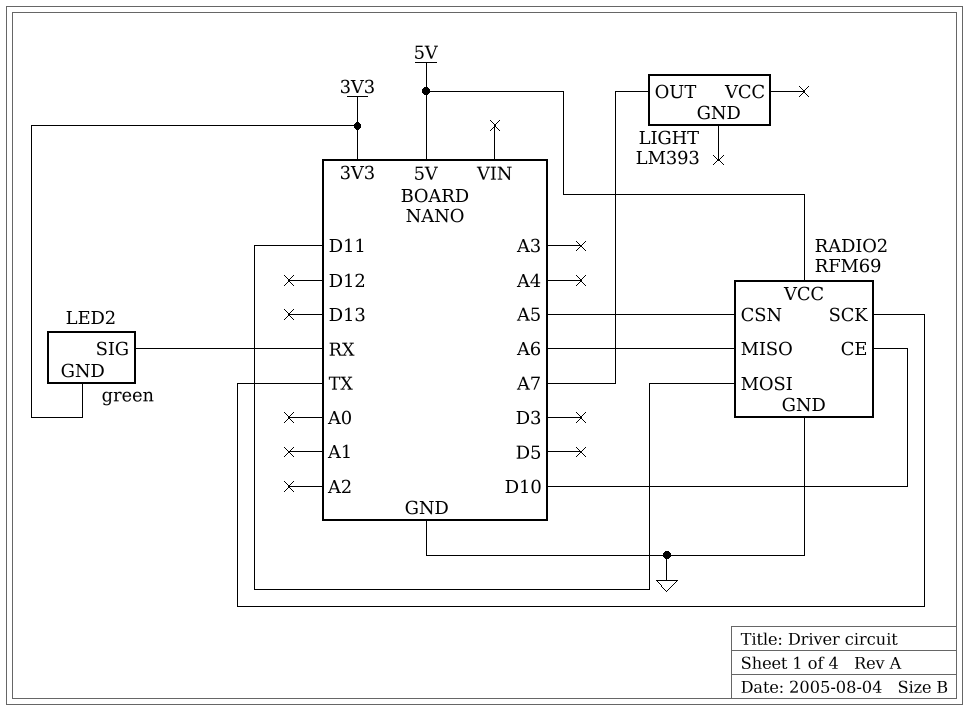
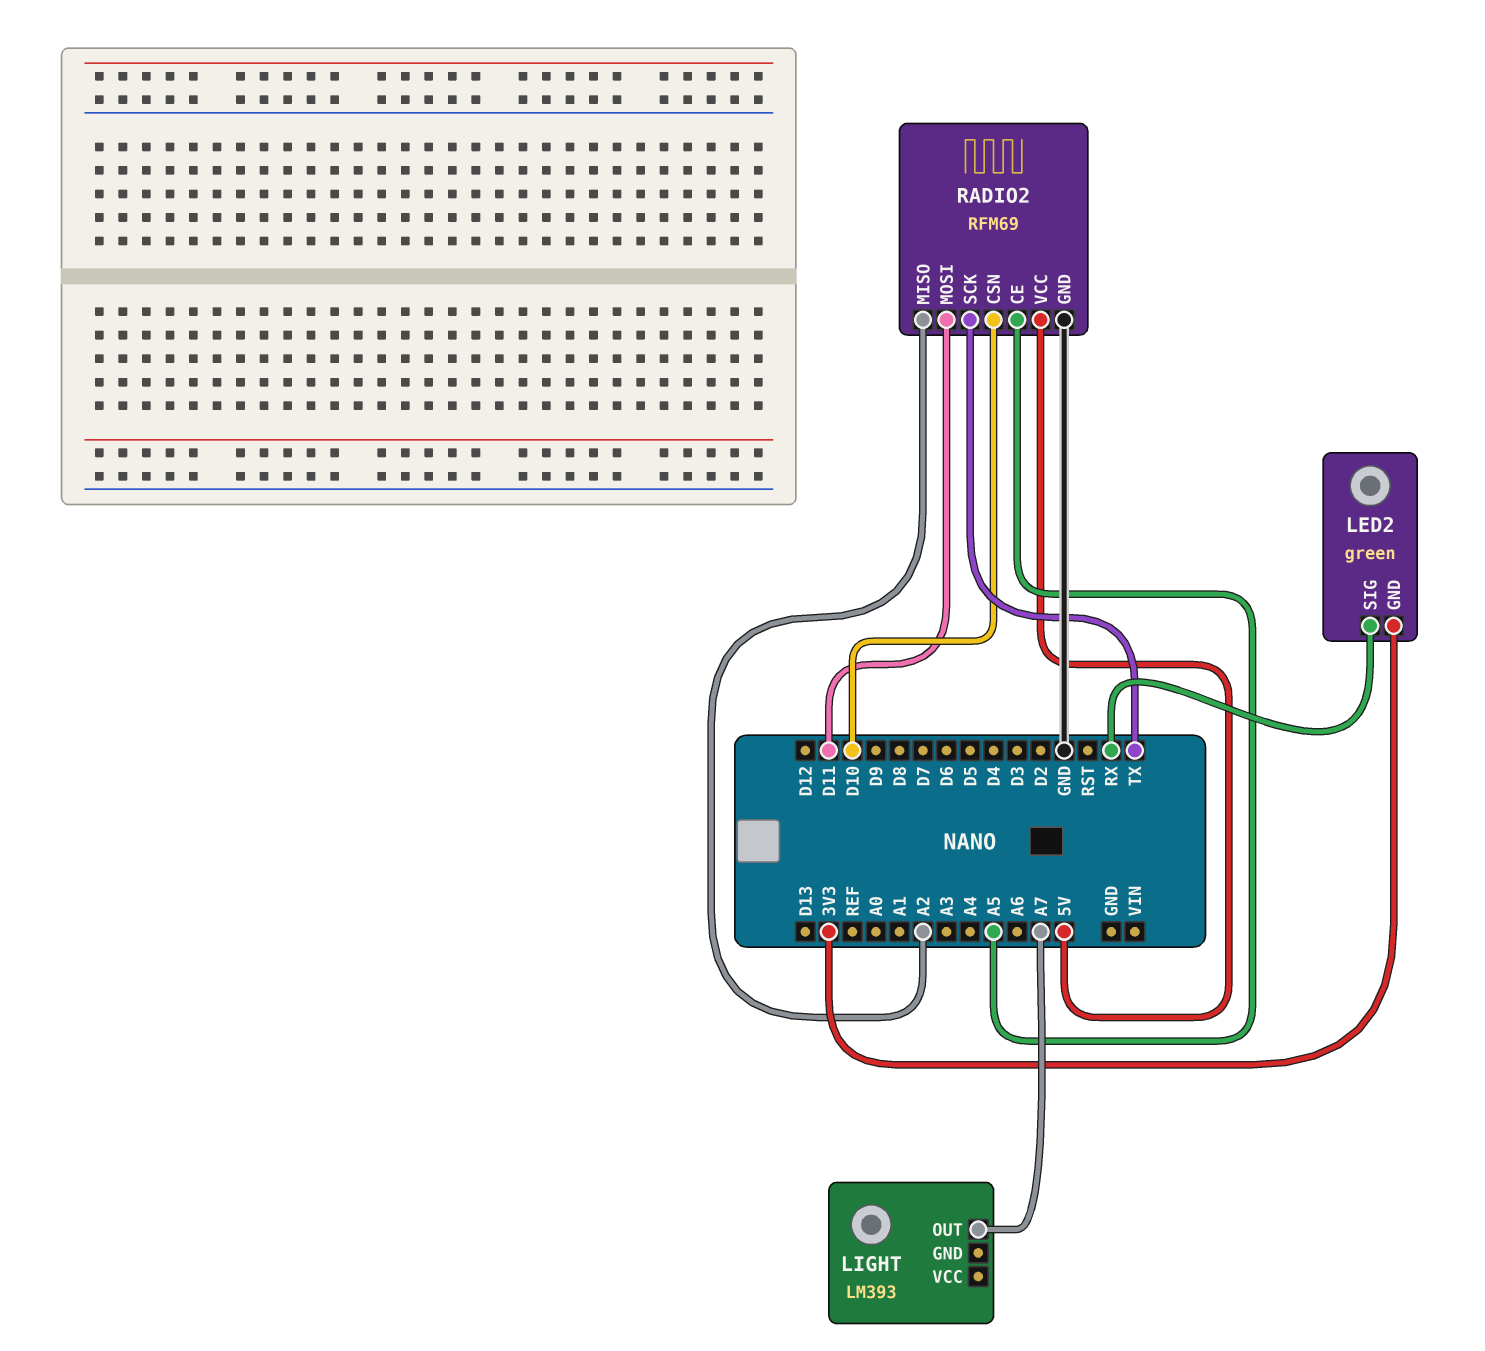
RADIO2 pin CE: D10 -> A5
RADIO2 pin CSN: A5 -> D10
RADIO2 pin MISO: A6 -> A2

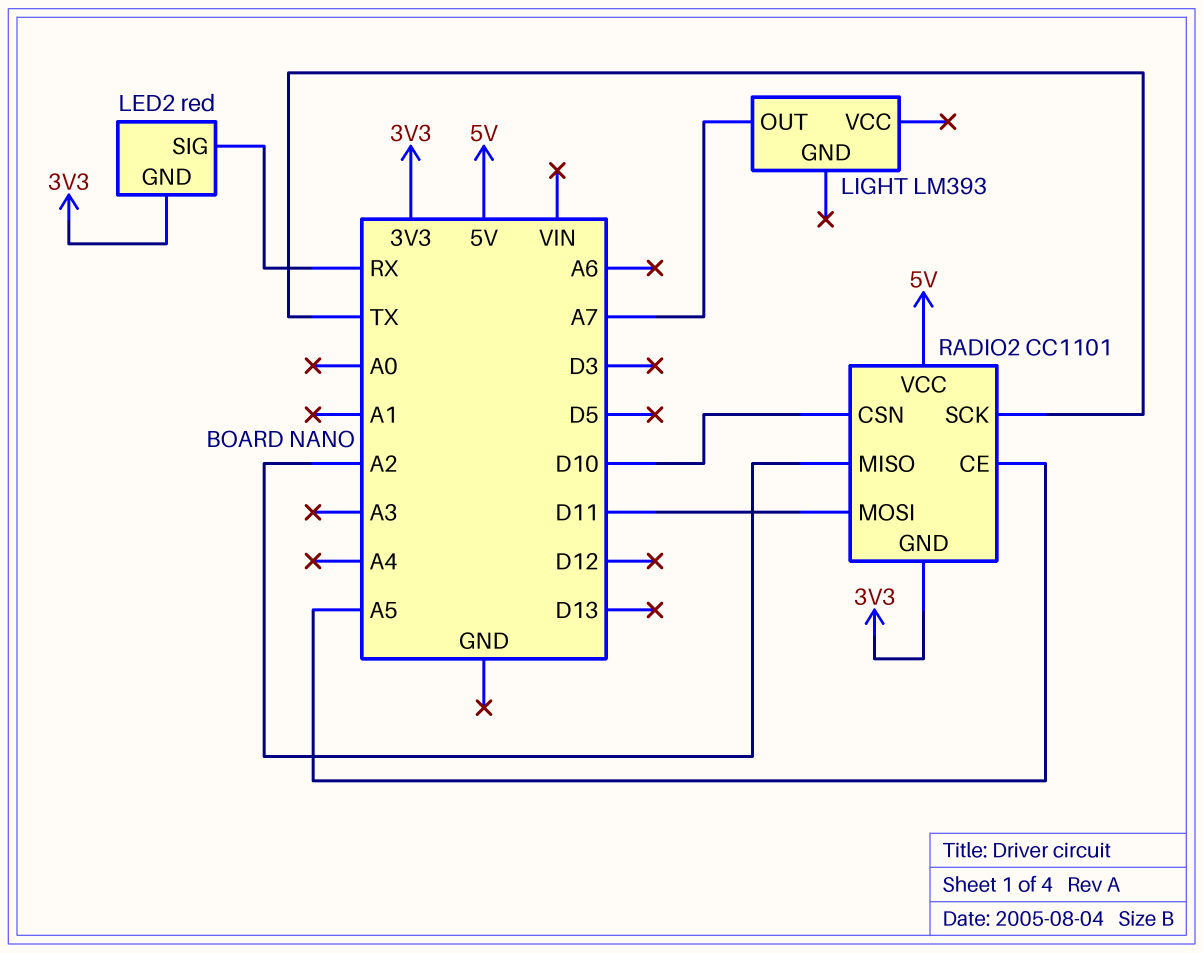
LED2: green -> red
RADIO2: RFM69 -> CC1101
RADIO2 pin GND: GND -> 3V3

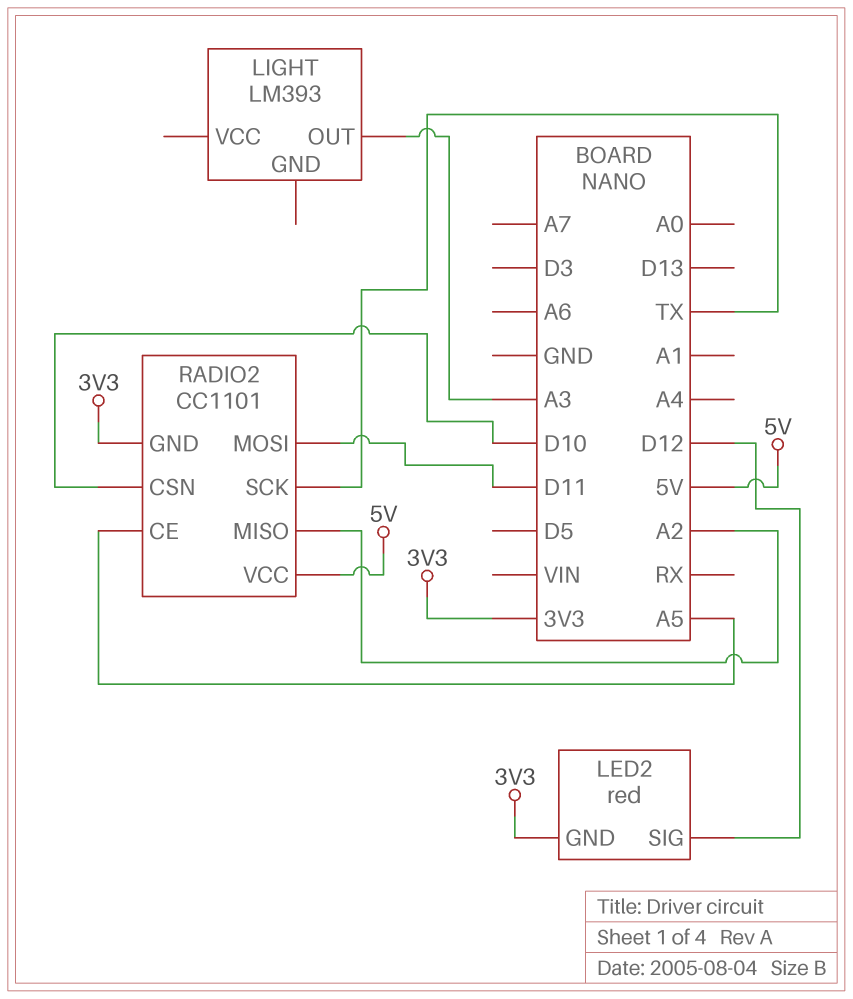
LED2 pin SIG: RX -> D12
LIGHT pin OUT: A7 -> A3

